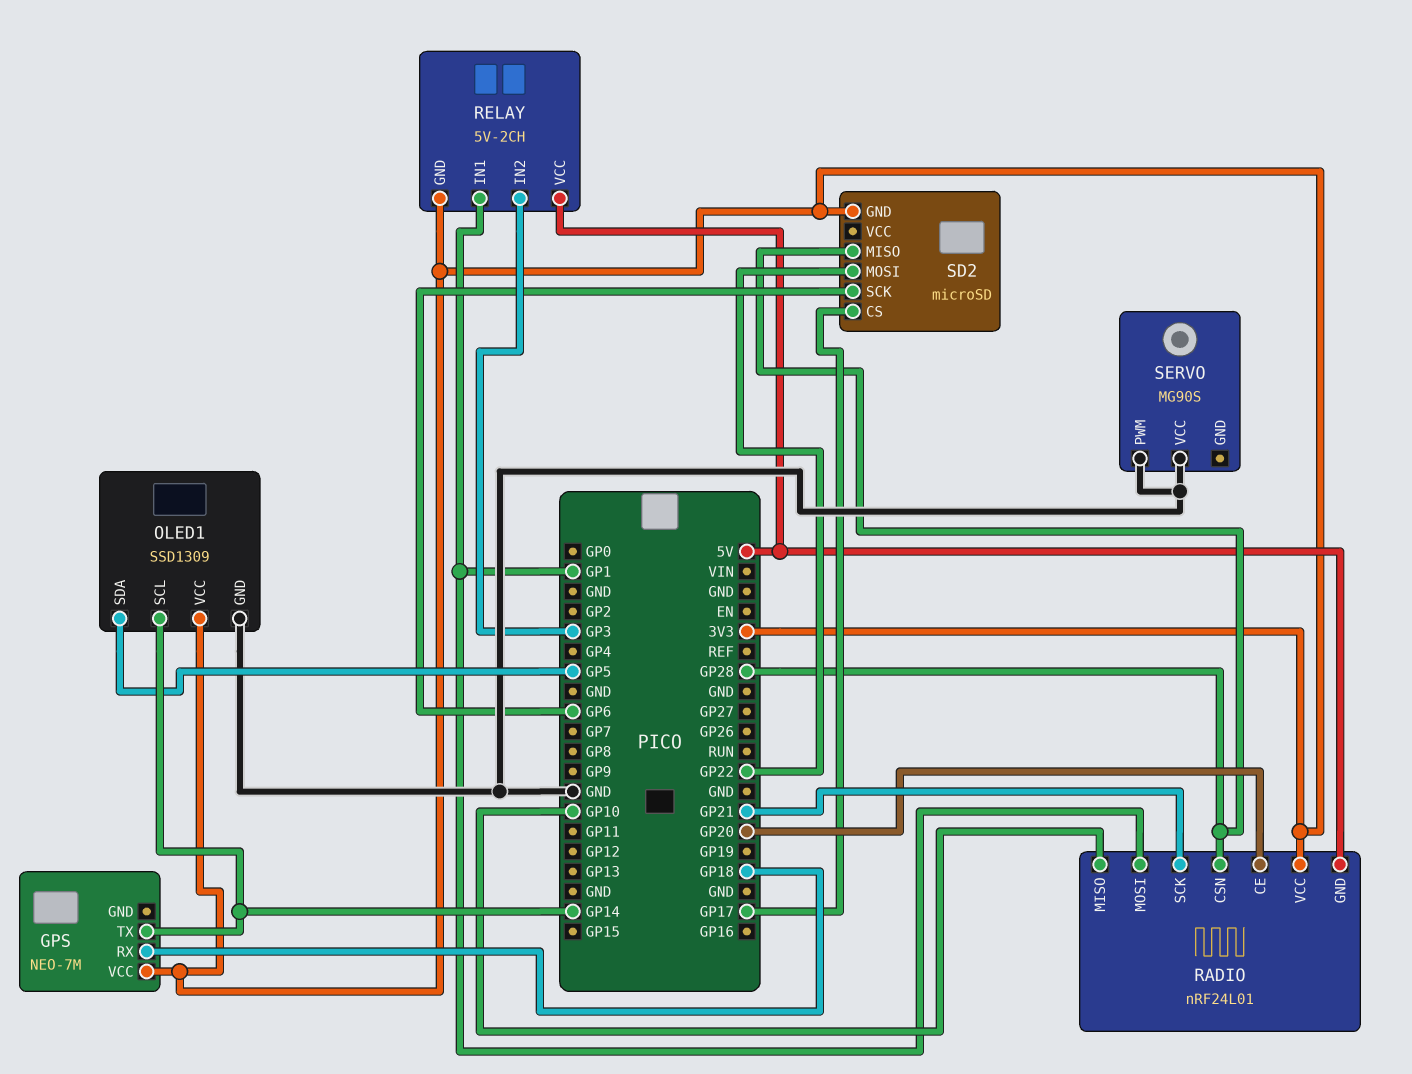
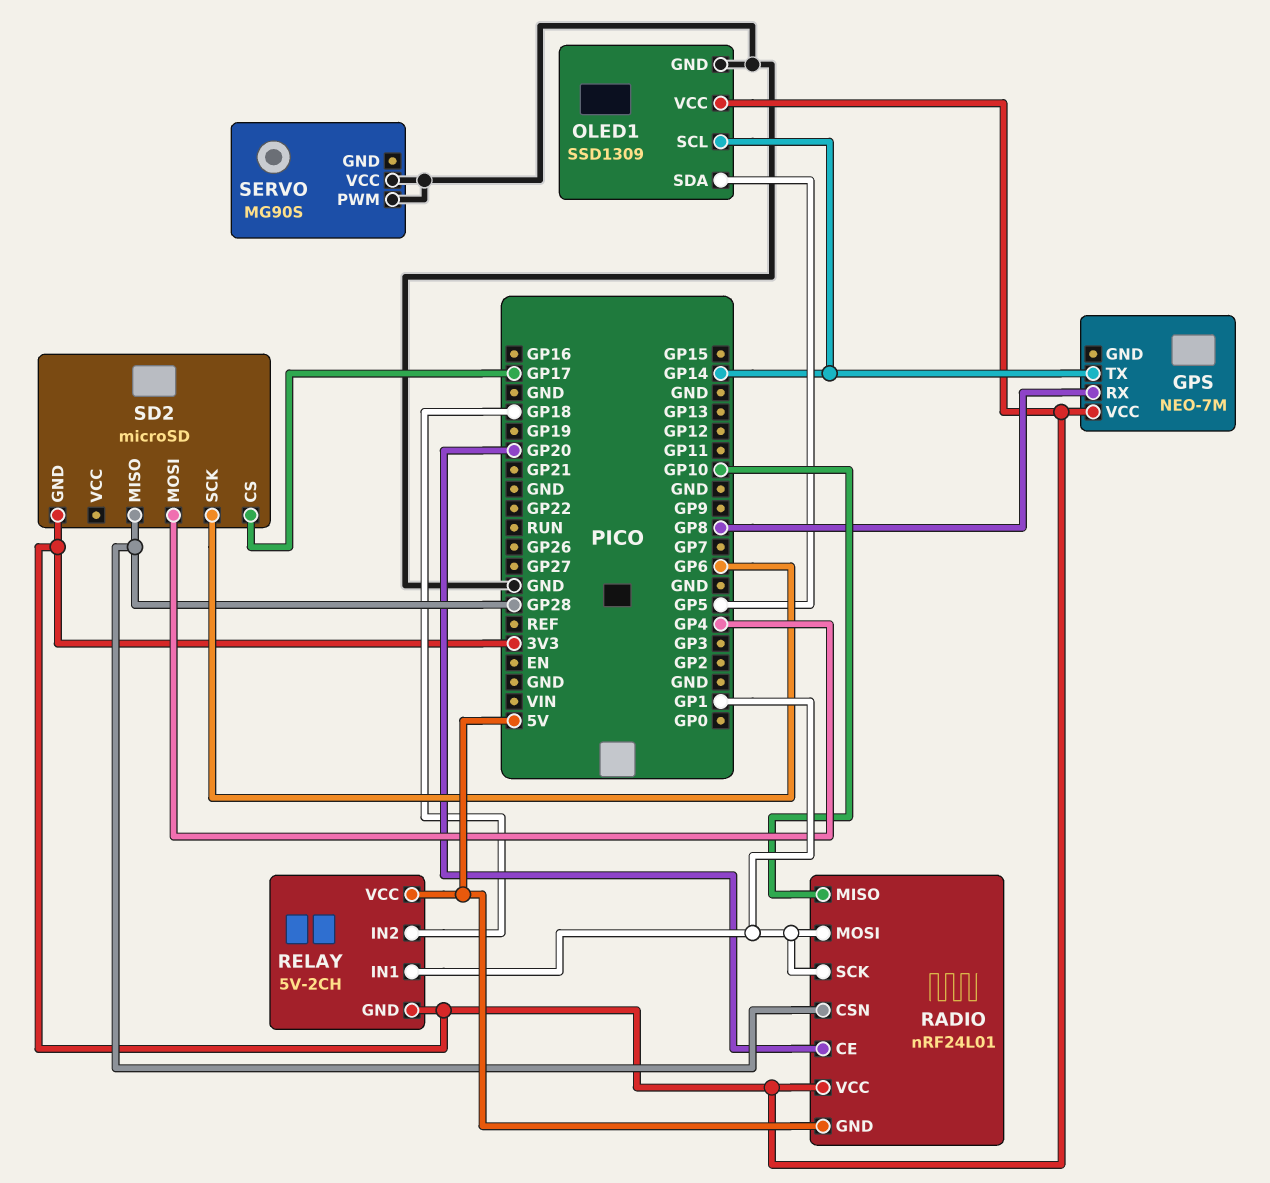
GPS pin RX: GP18 -> GP8
RADIO pin SCK: GP21 -> GP1
RELAY pin IN2: GP3 -> GP18
SD2 pin MOSI: GP22 -> GP4

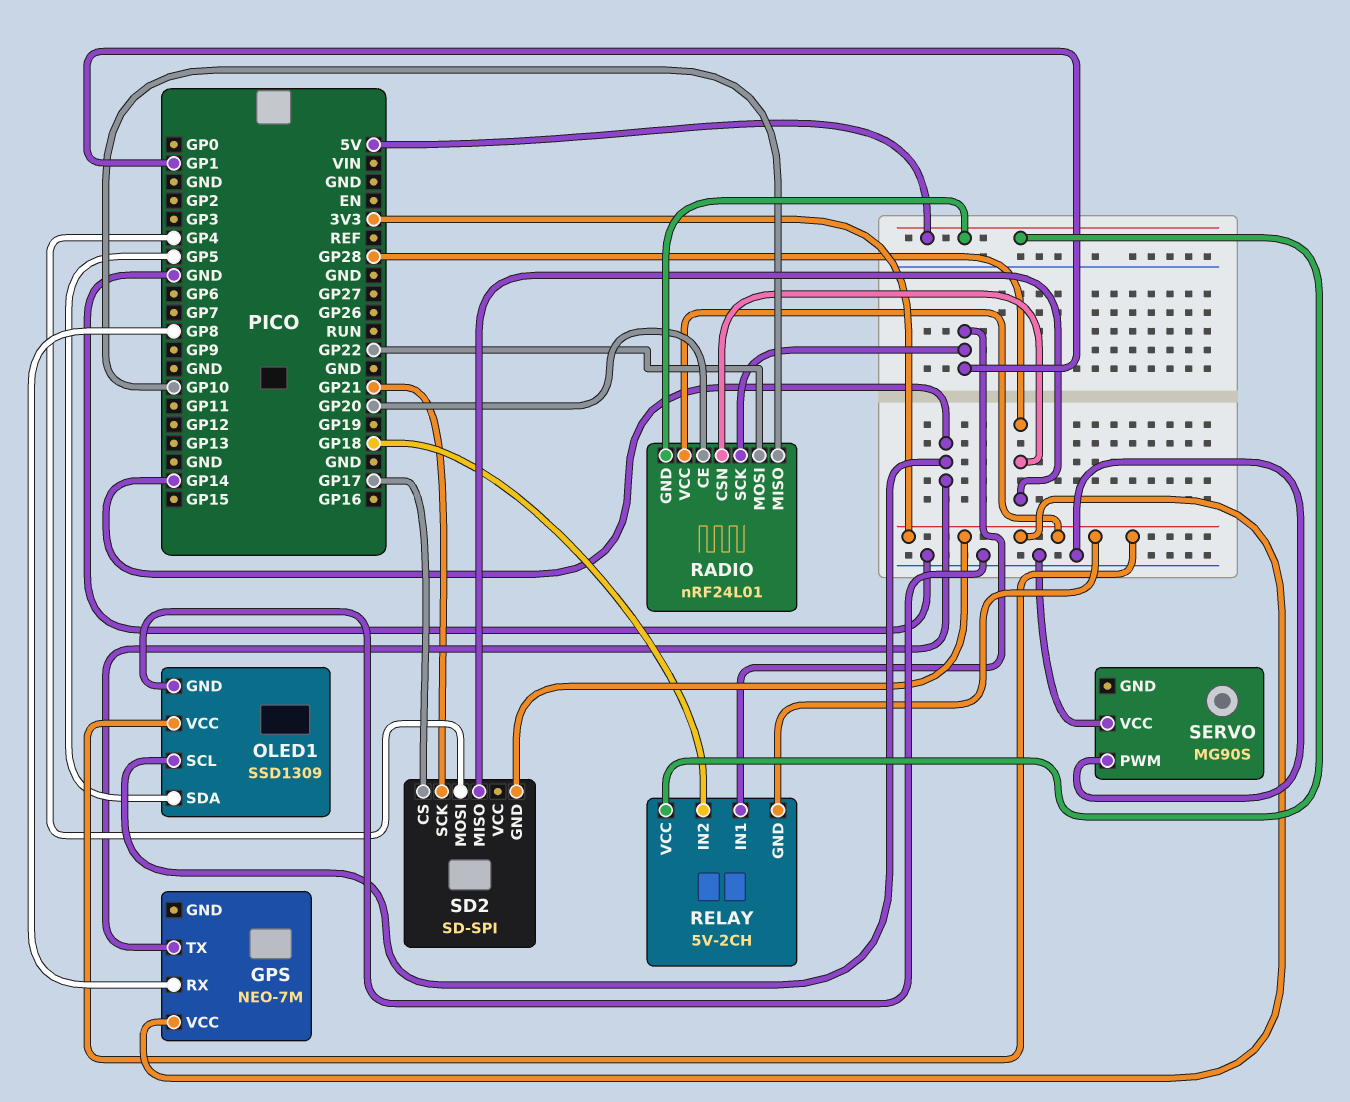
RADIO pin MOSI: GP1 -> GP22
SD2: microSD -> SD-SPI
SD2 pin SCK: GP6 -> GP21

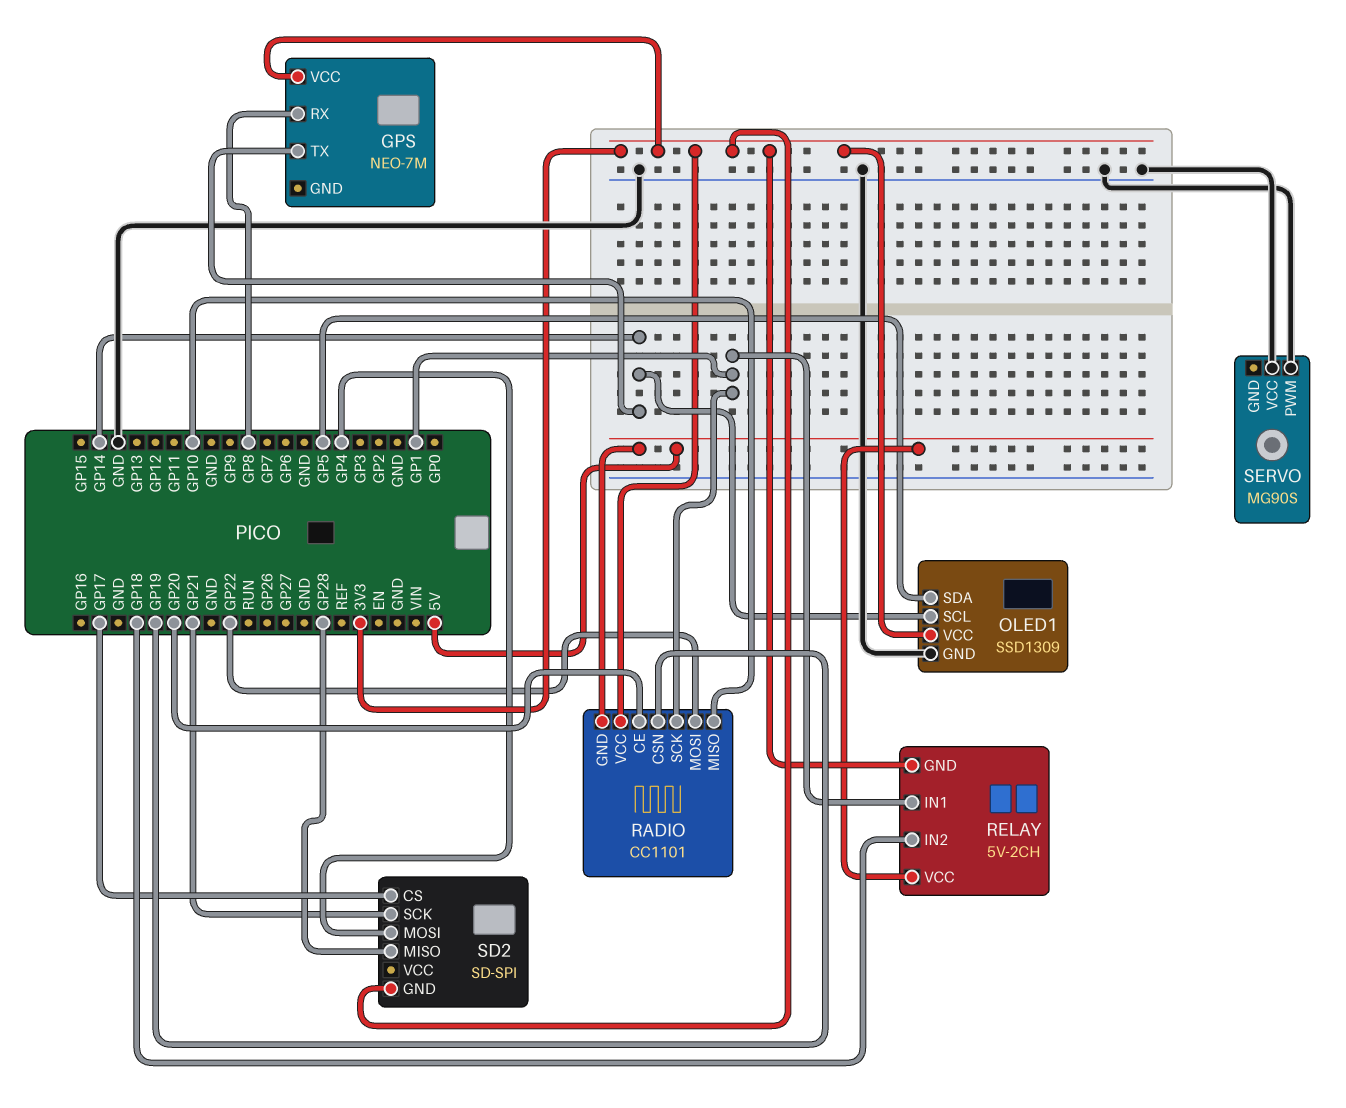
RADIO: nRF24L01 -> CC1101
RADIO pin CSN: GP28 -> GP19

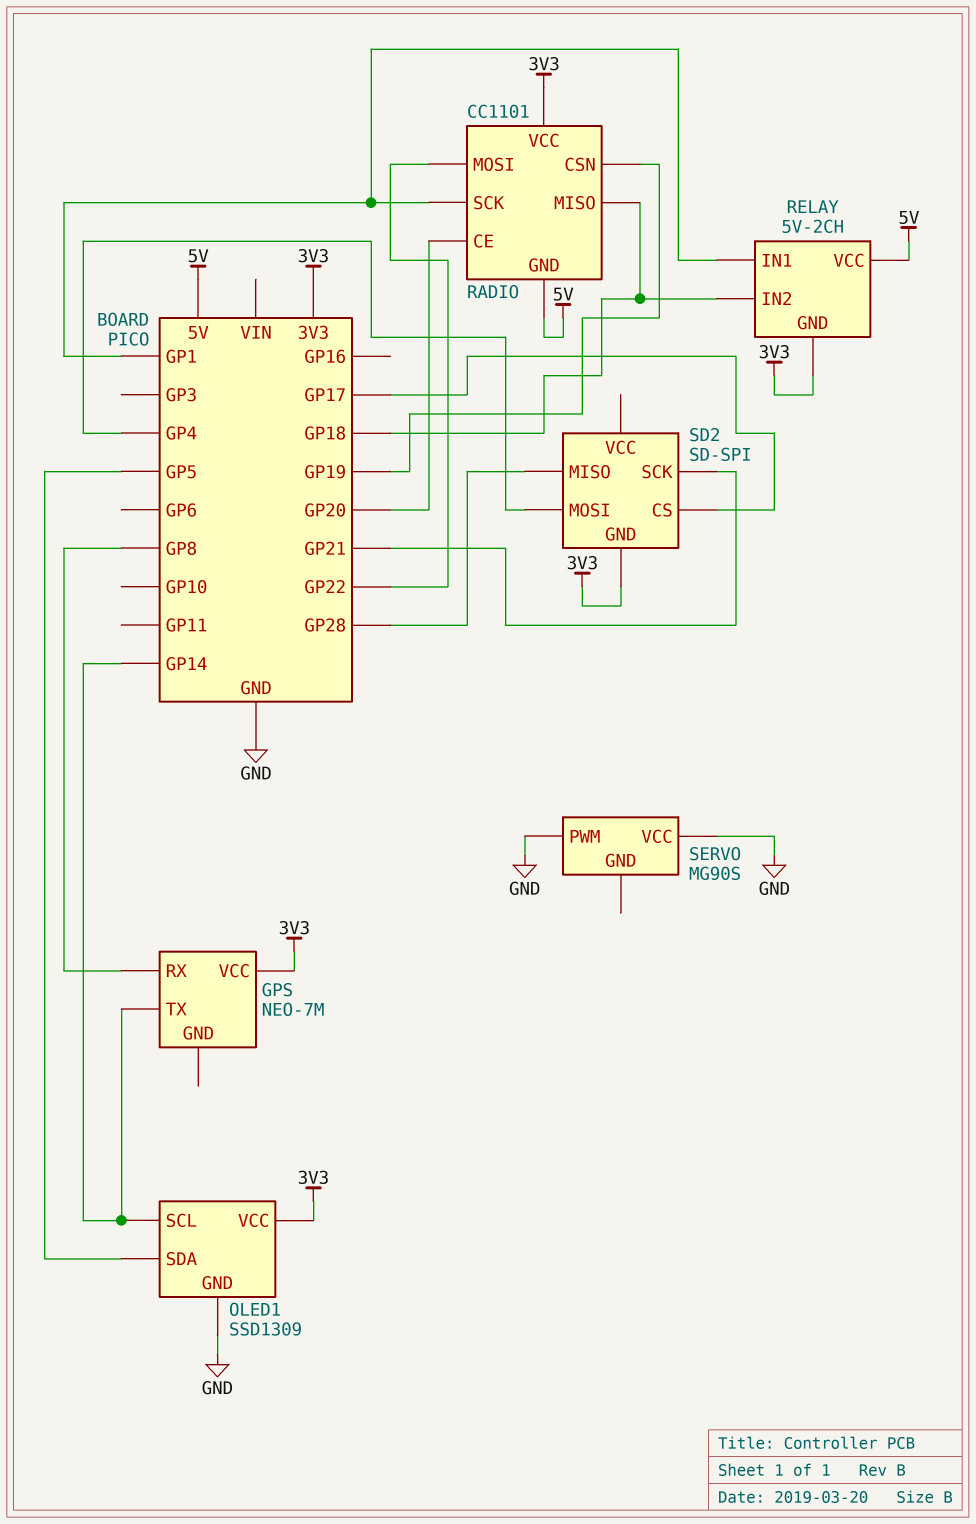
RADIO pin MISO: GP10 -> GP18

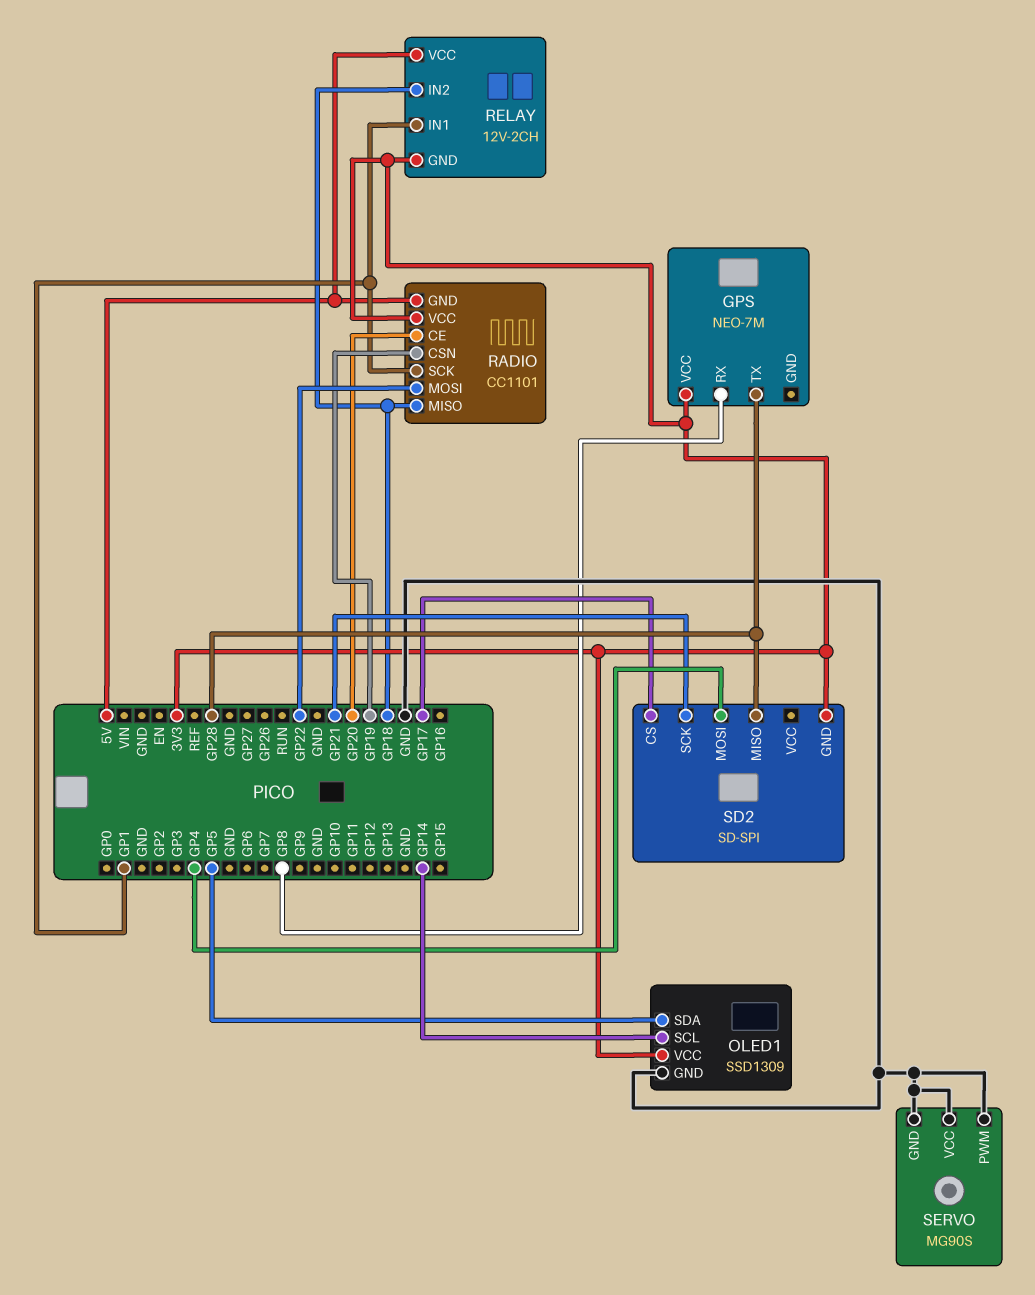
GPS pin TX: GP14 -> GP28
RELAY: 5V-2CH -> 12V-2CH
SERVO pin GND: none -> GND

